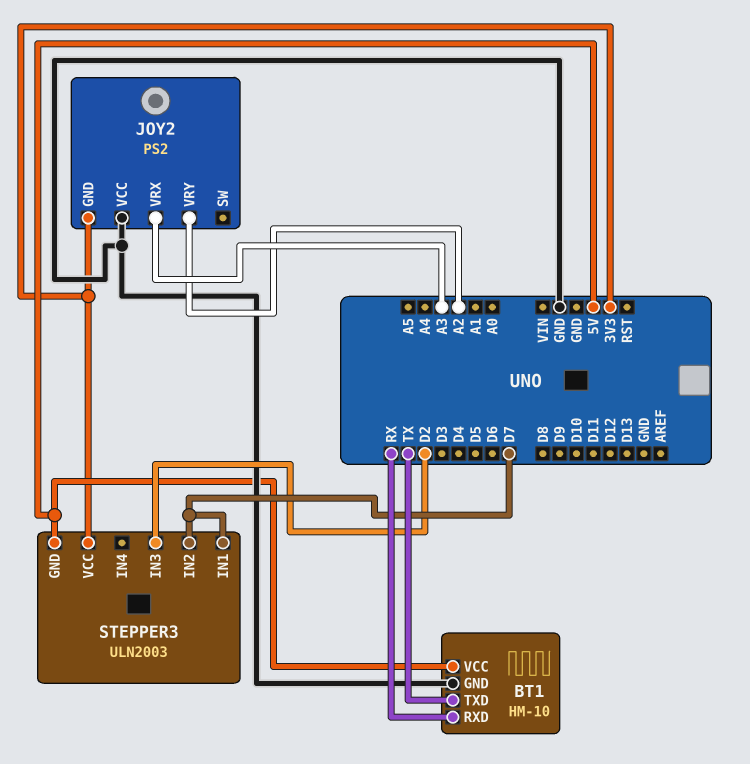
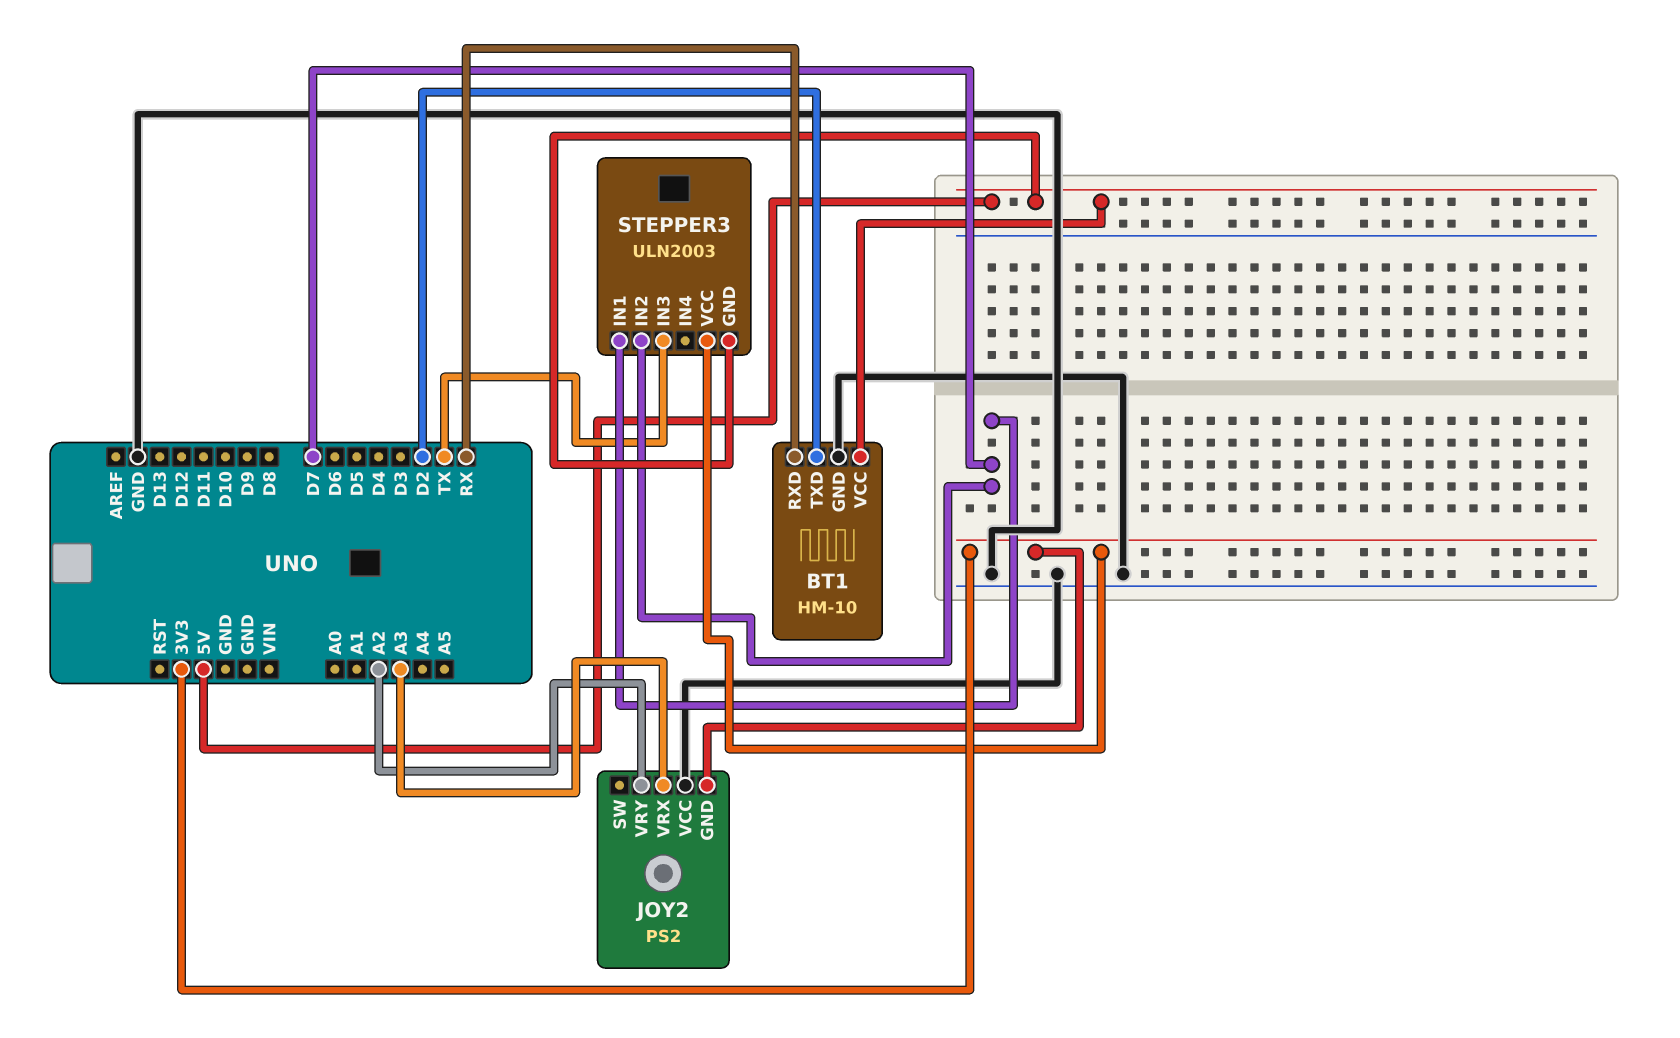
BT1 pin TXD: TX -> D2
STEPPER3 pin IN3: D2 -> TX

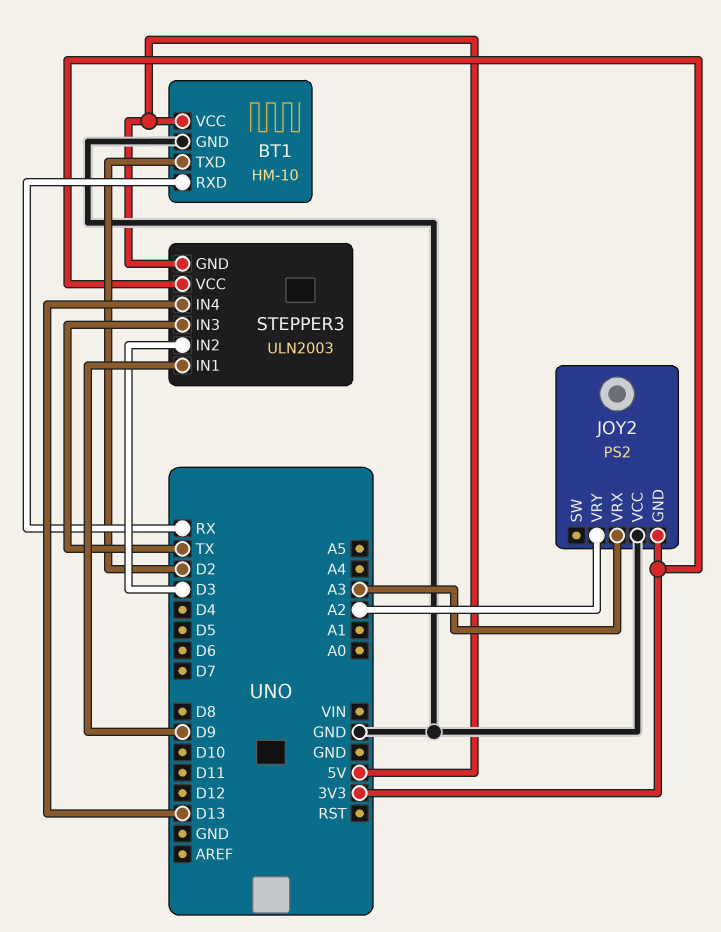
STEPPER3 pin IN1: D7 -> D9
STEPPER3 pin IN2: D7 -> D3
STEPPER3 pin IN4: none -> D13

